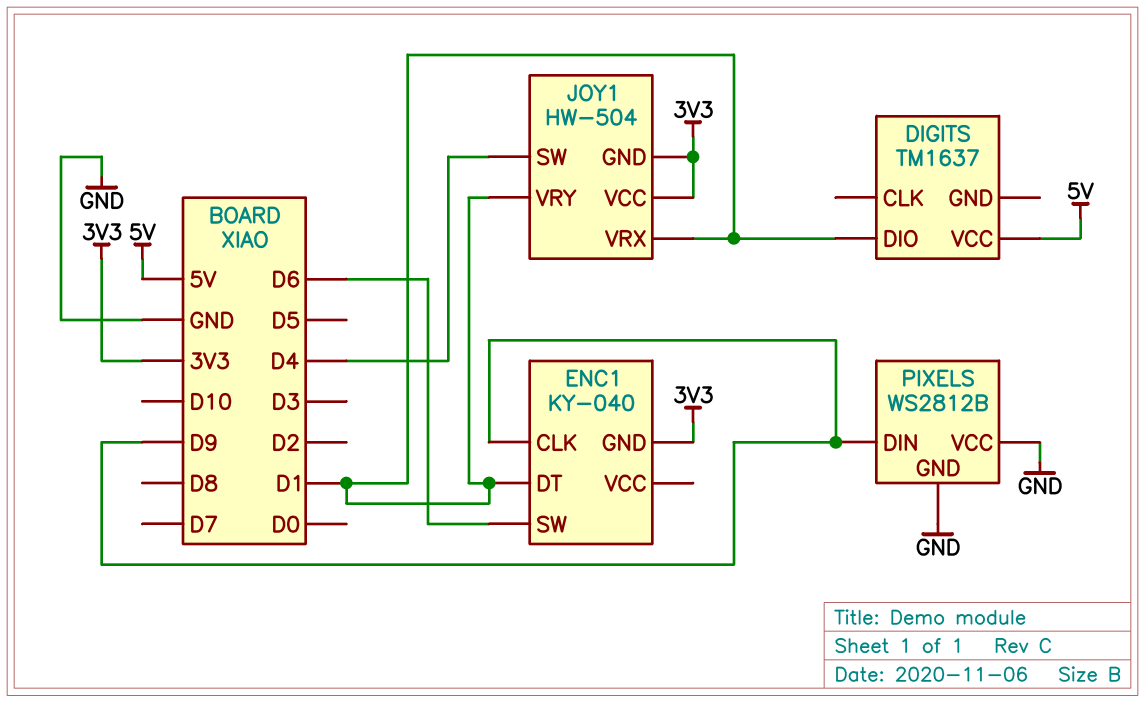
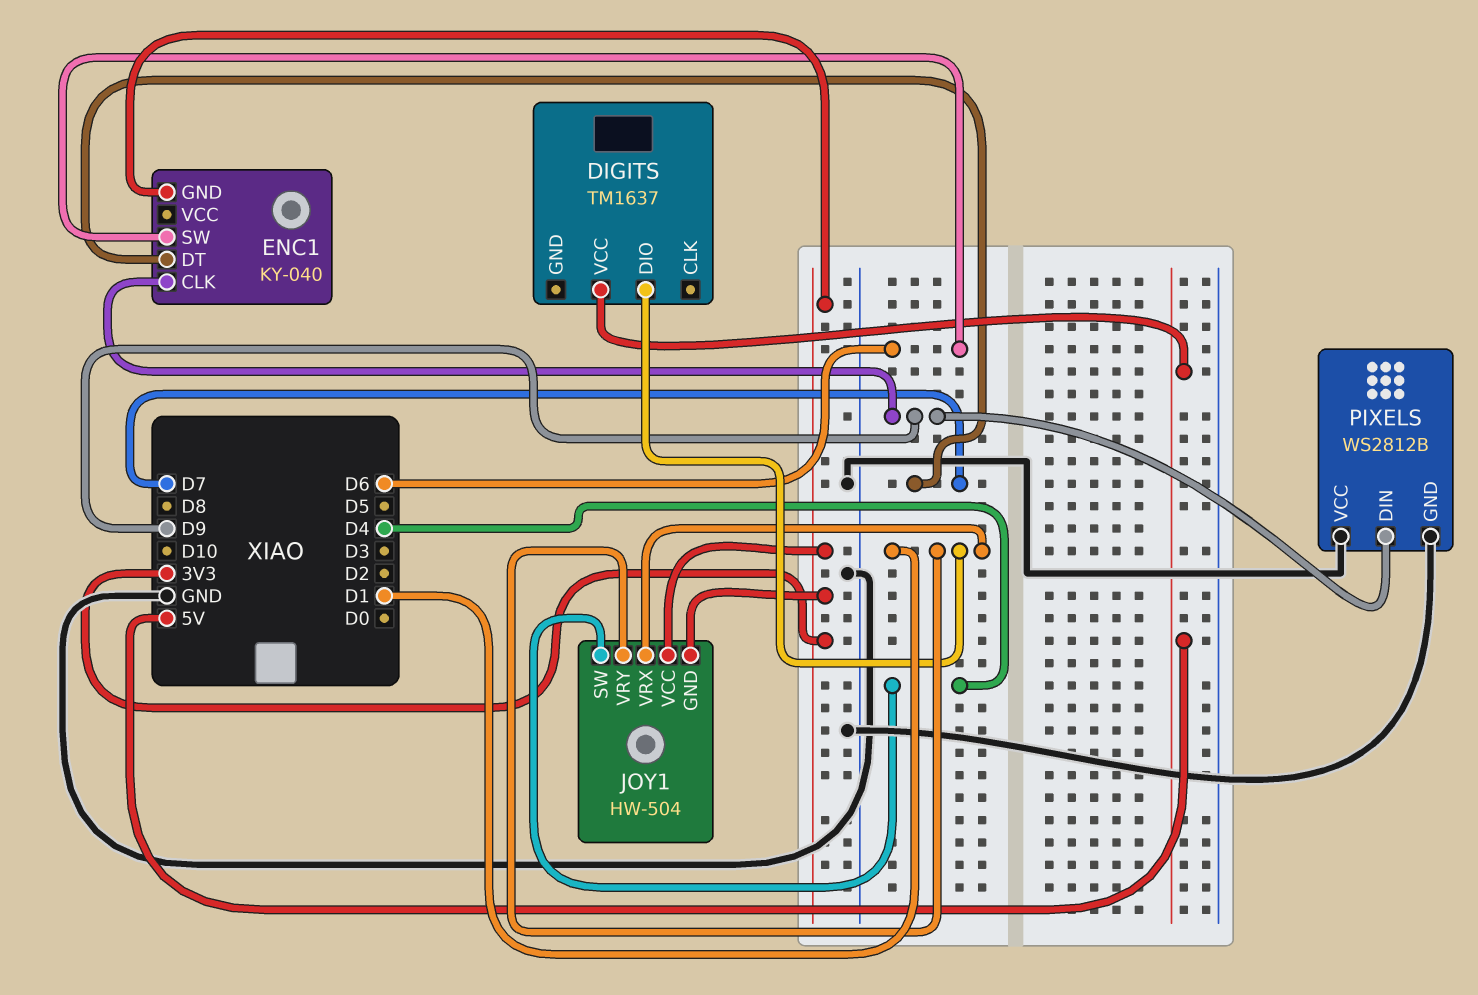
ENC1 pin DT: D1 -> D7

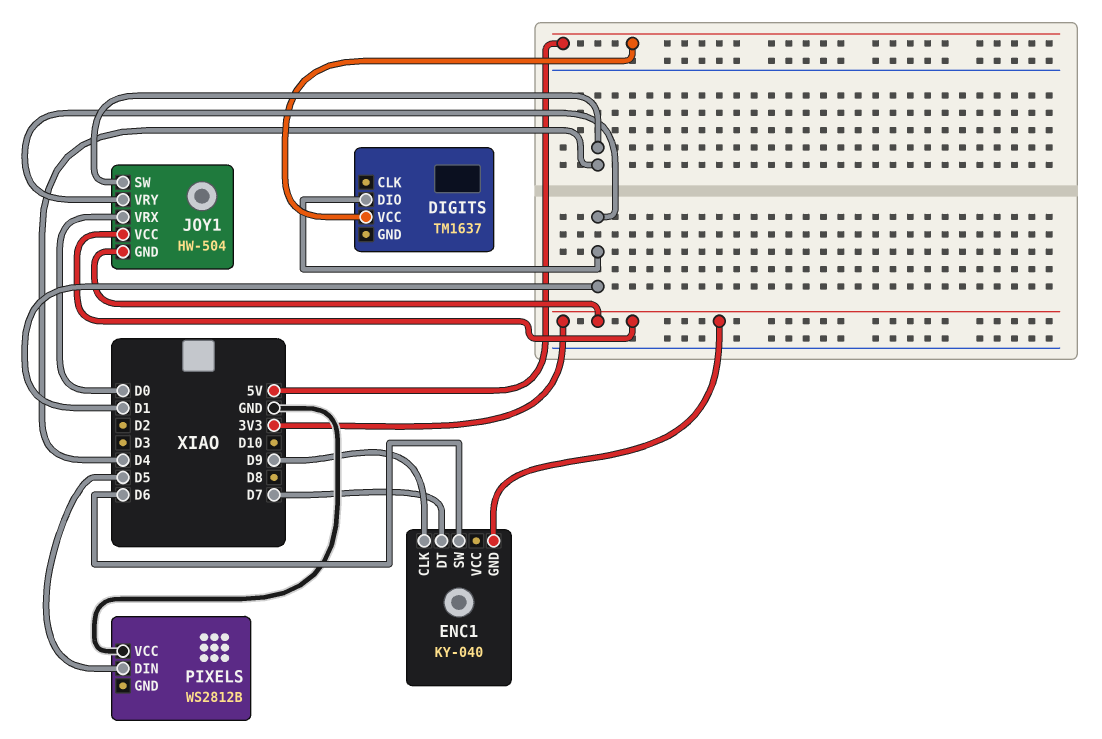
JOY1 pin VRX: D1 -> D0
PIXELS pin DIN: D9 -> D5
PIXELS pin GND: GND -> none

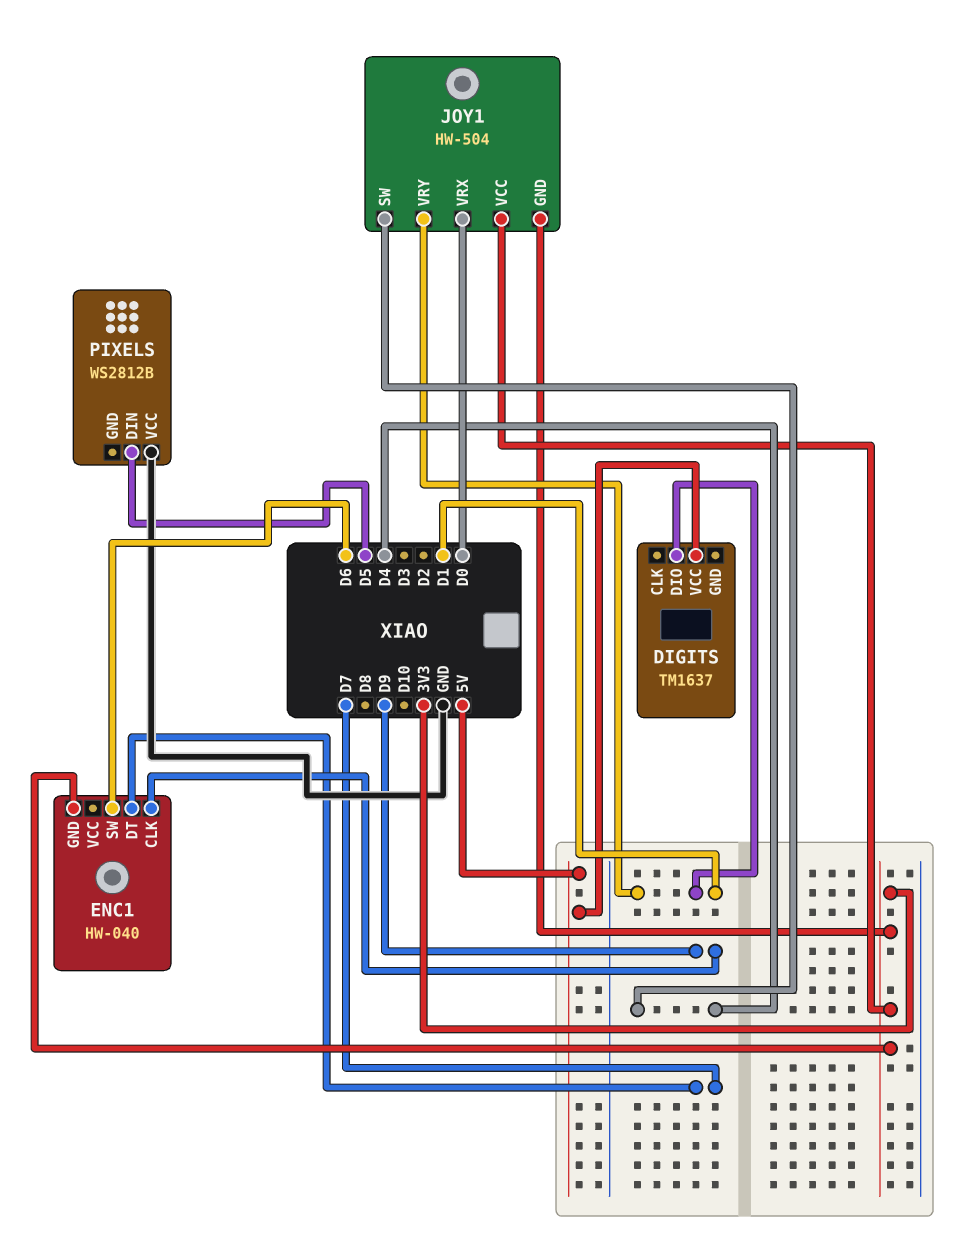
ENC1: KY-040 -> HW-040

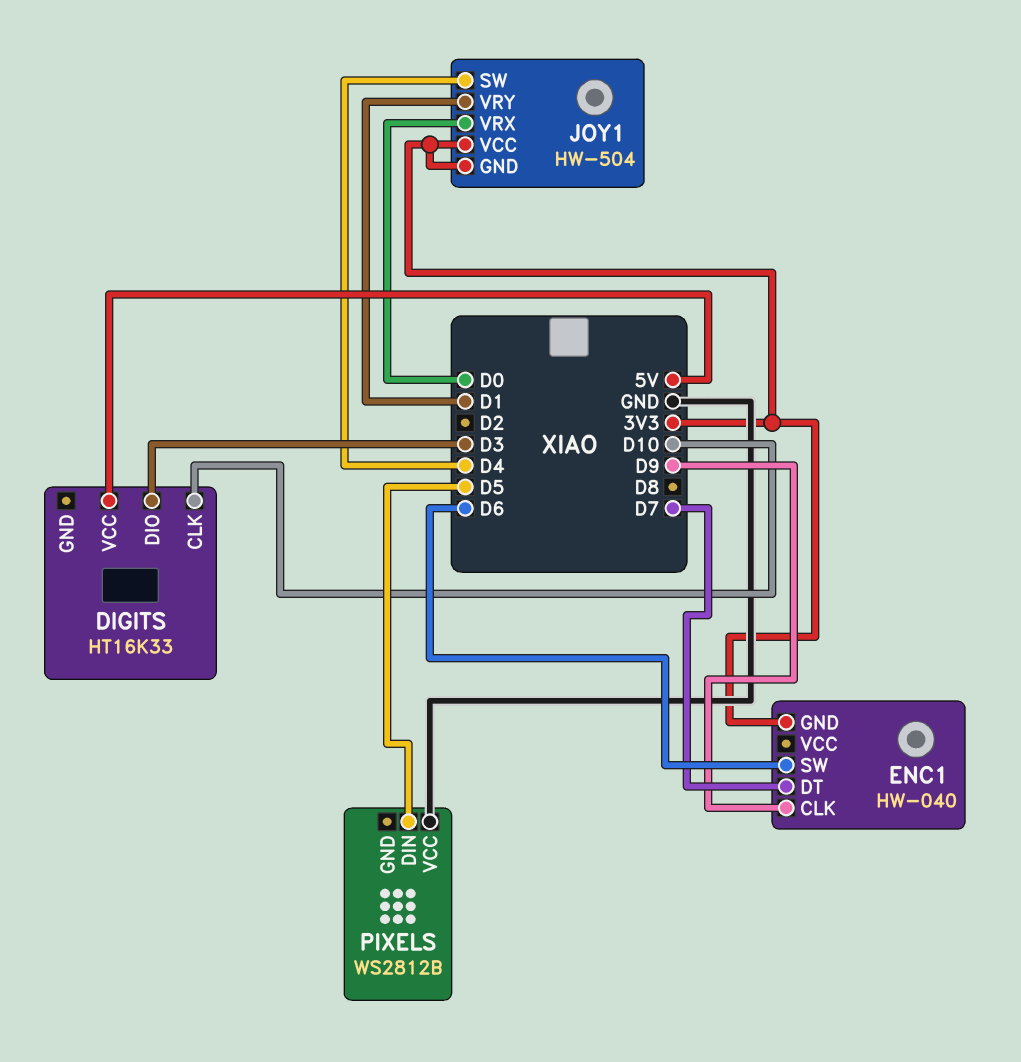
DIGITS: TM1637 -> HT16K33
DIGITS pin CLK: none -> D10
DIGITS pin DIO: D1 -> D3

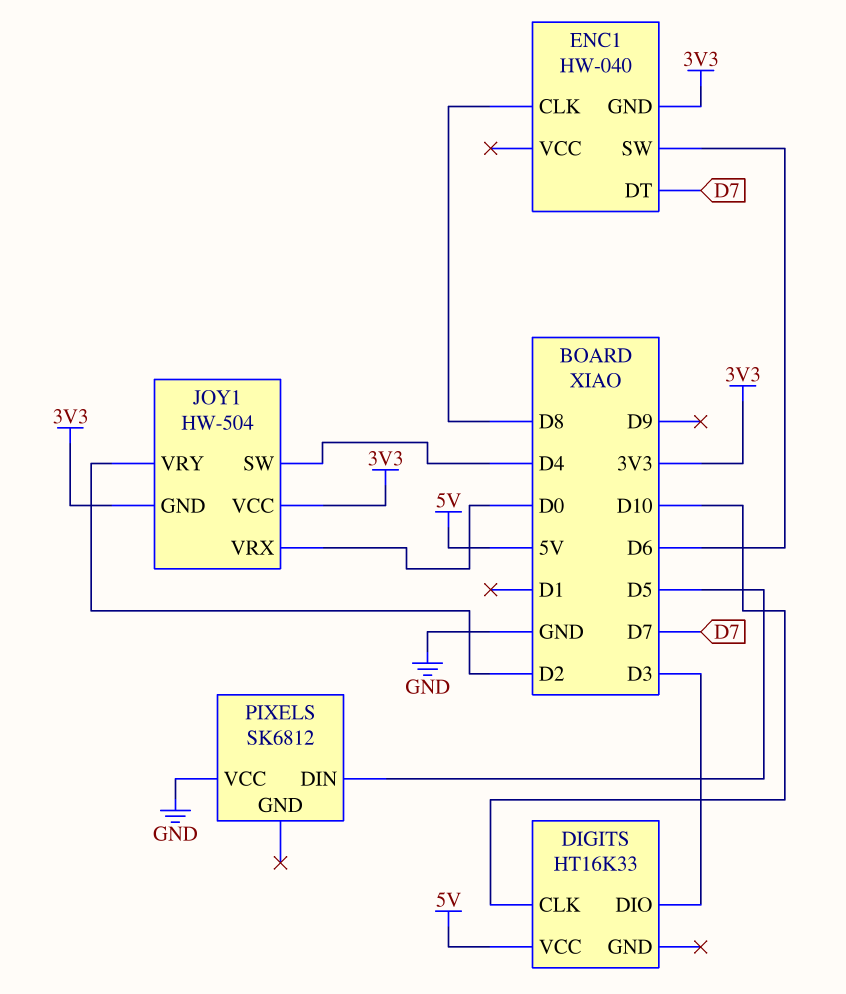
ENC1 pin CLK: D9 -> D8
JOY1 pin VRY: D1 -> D2
PIXELS: WS2812B -> SK6812

